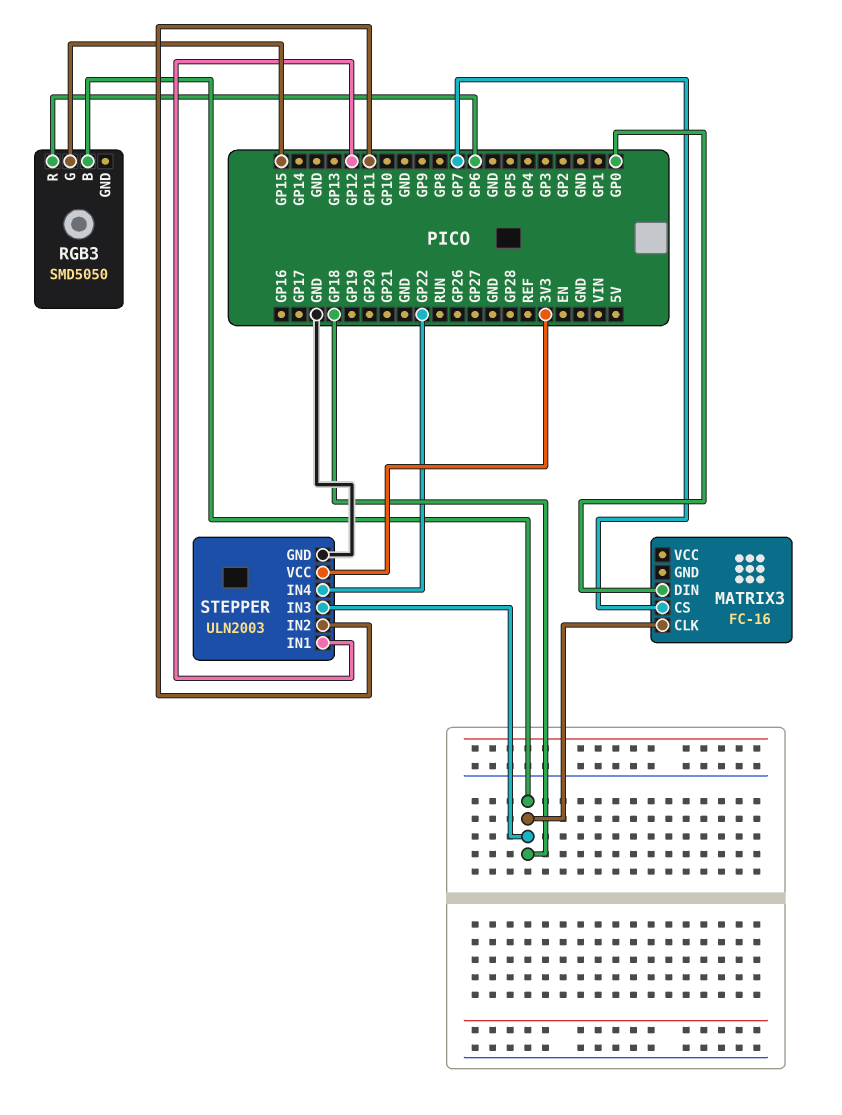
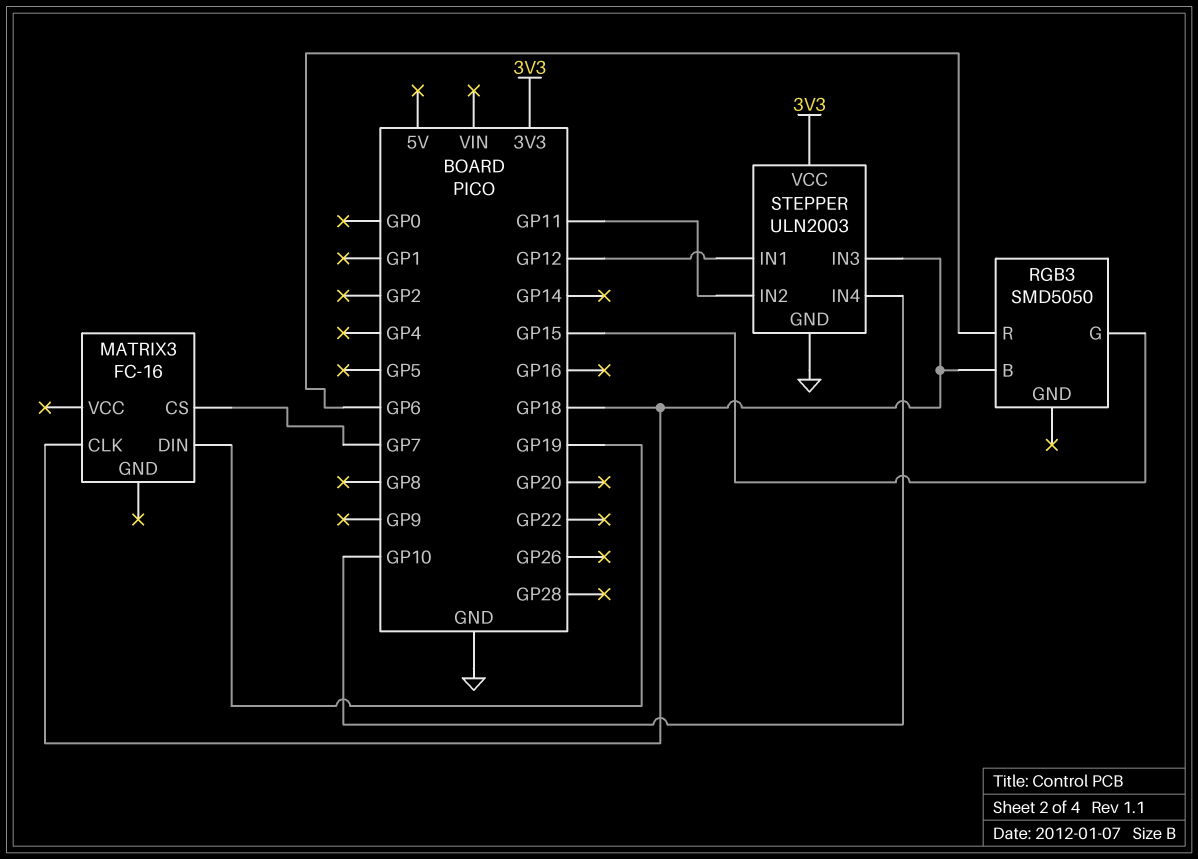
MATRIX3 pin DIN: GP0 -> GP19
STEPPER pin IN4: GP22 -> GP10

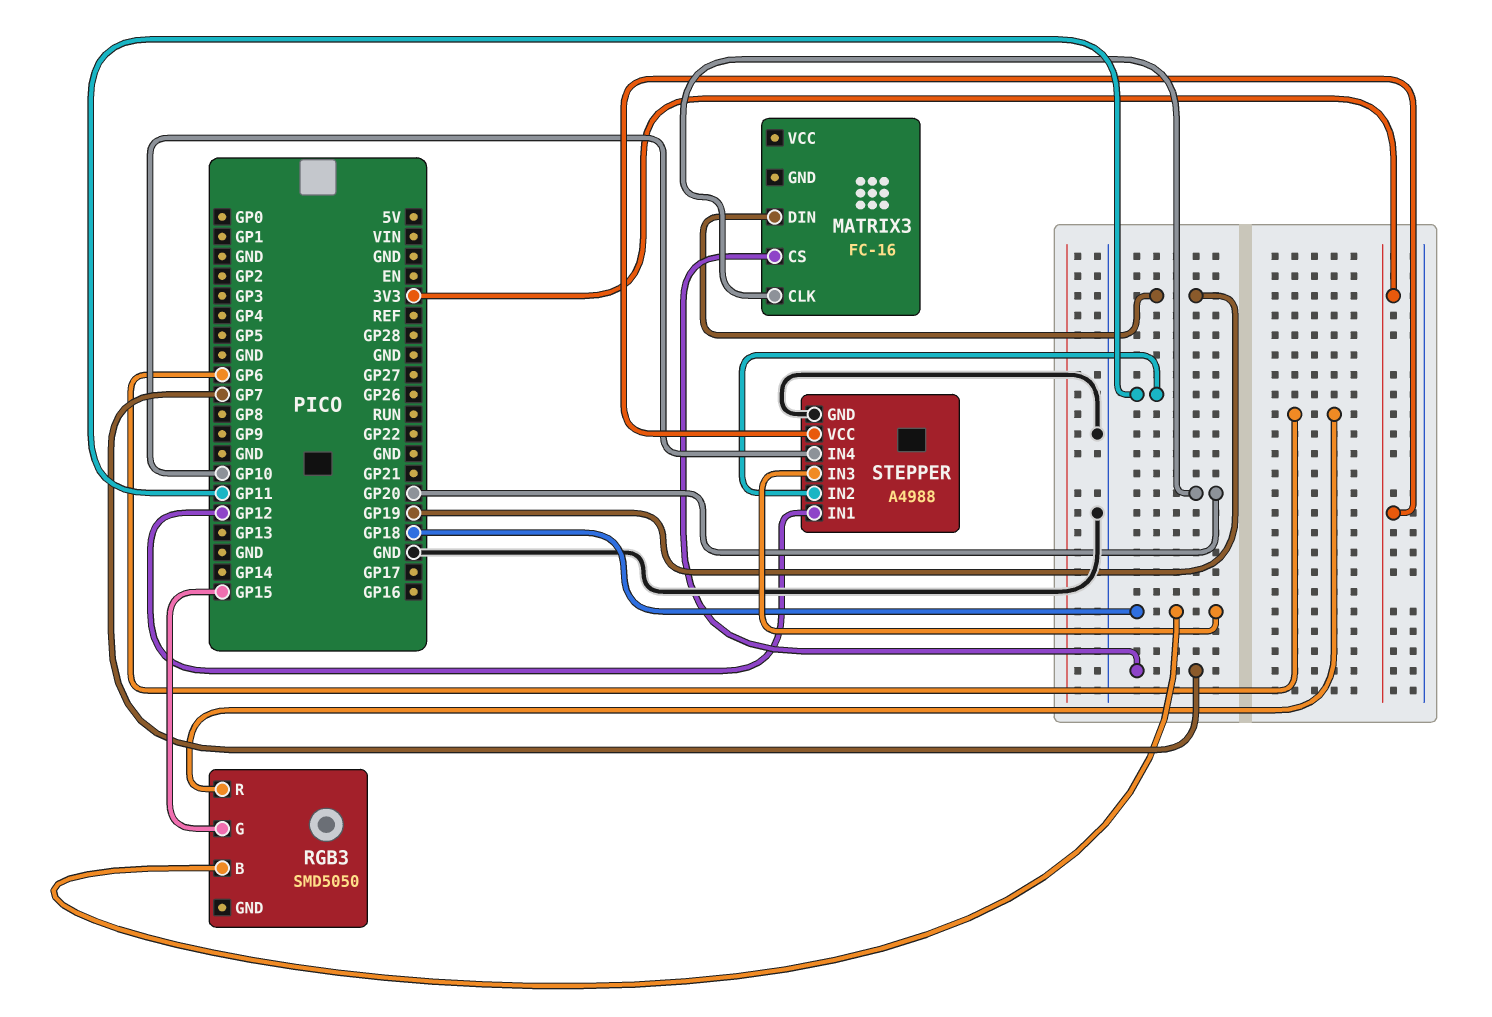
MATRIX3 pin CLK: GP18 -> GP20
STEPPER: ULN2003 -> A4988

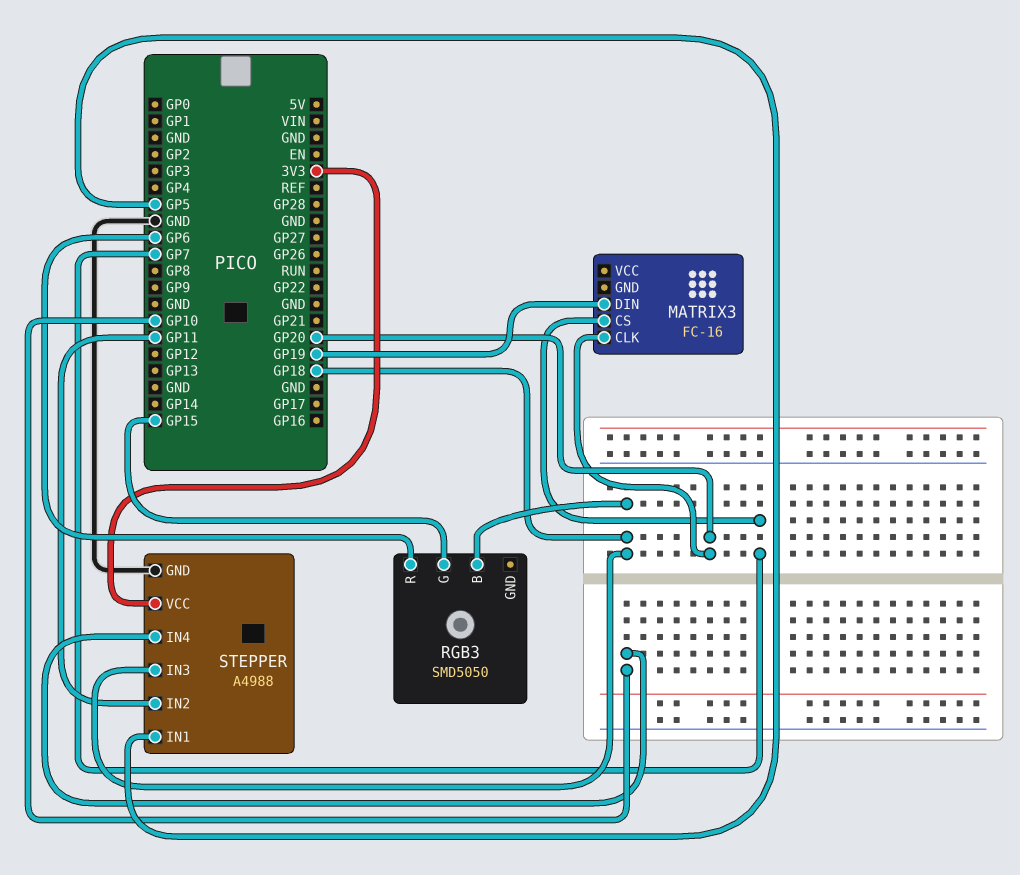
STEPPER pin IN1: GP12 -> GP5

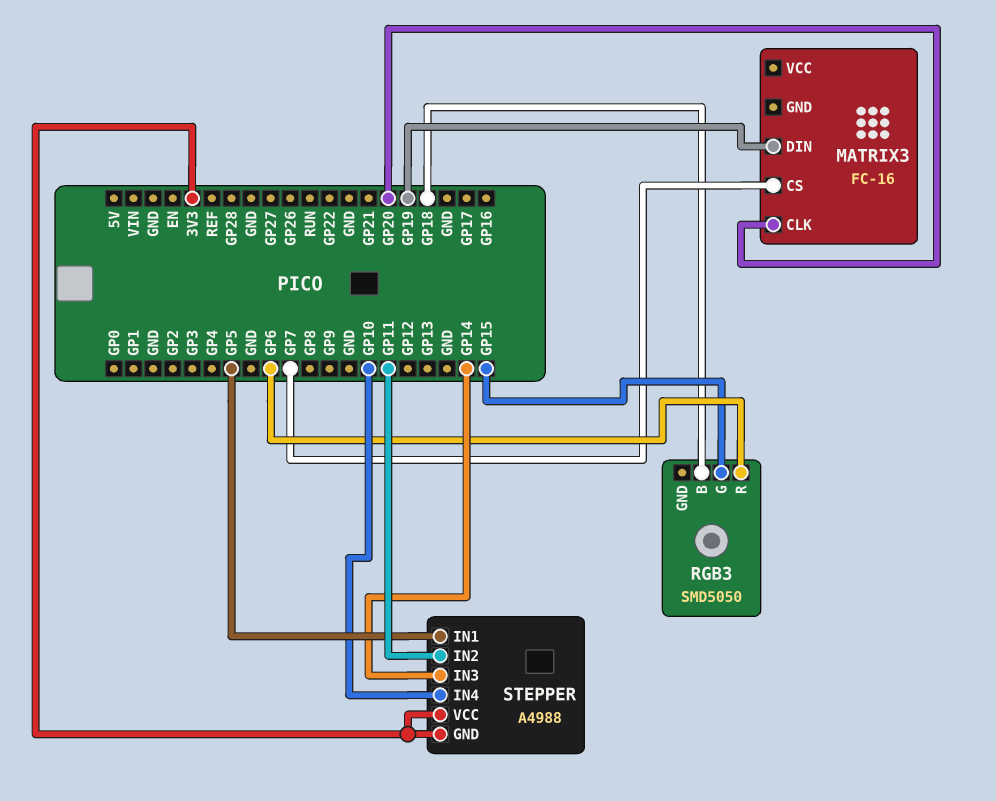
STEPPER pin GND: GND -> 3V3
STEPPER pin IN3: GP18 -> GP14

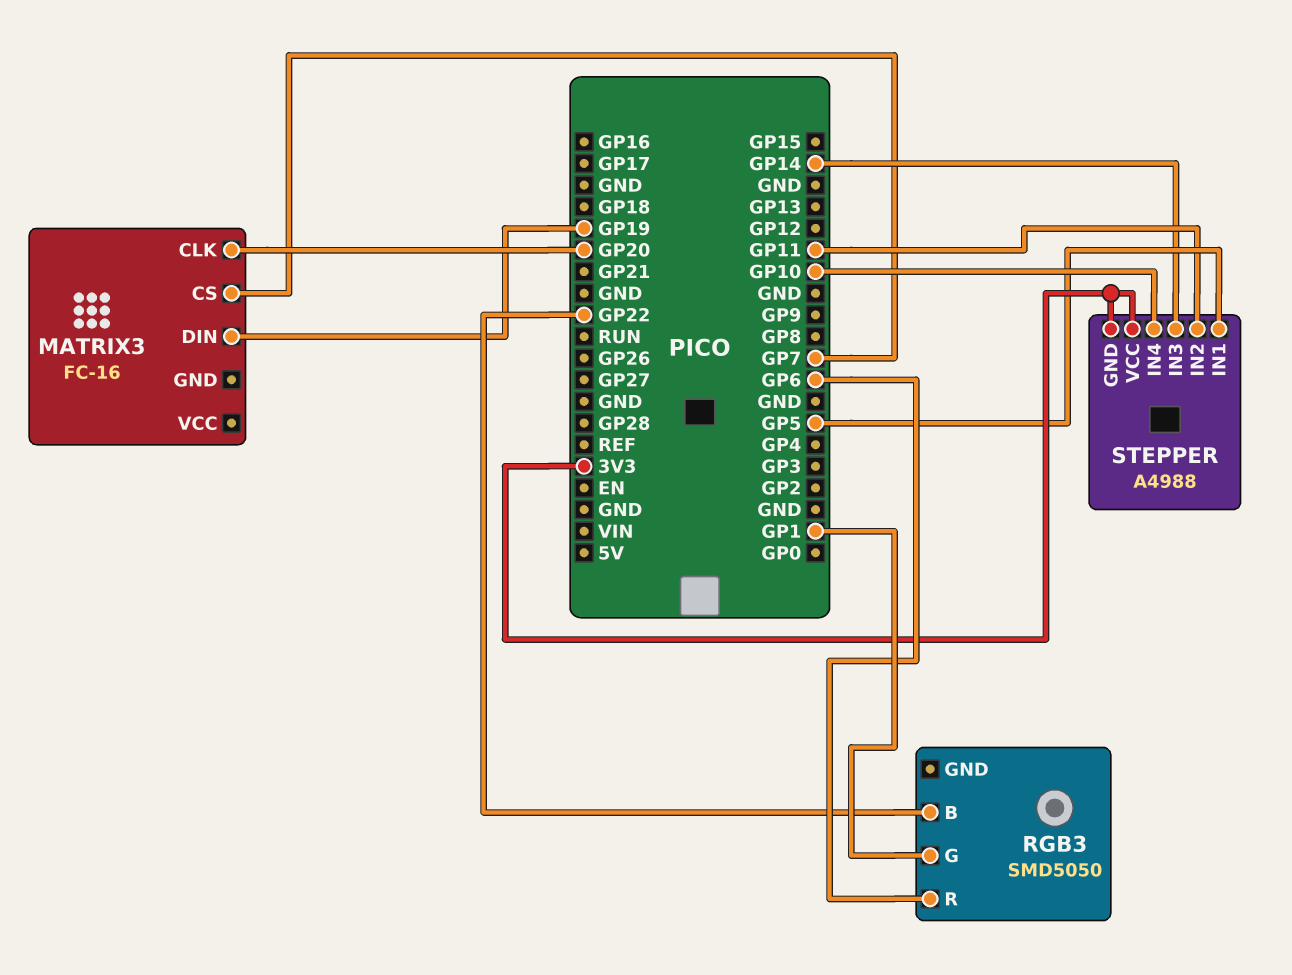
RGB3 pin B: GP18 -> GP22
RGB3 pin G: GP15 -> GP1

